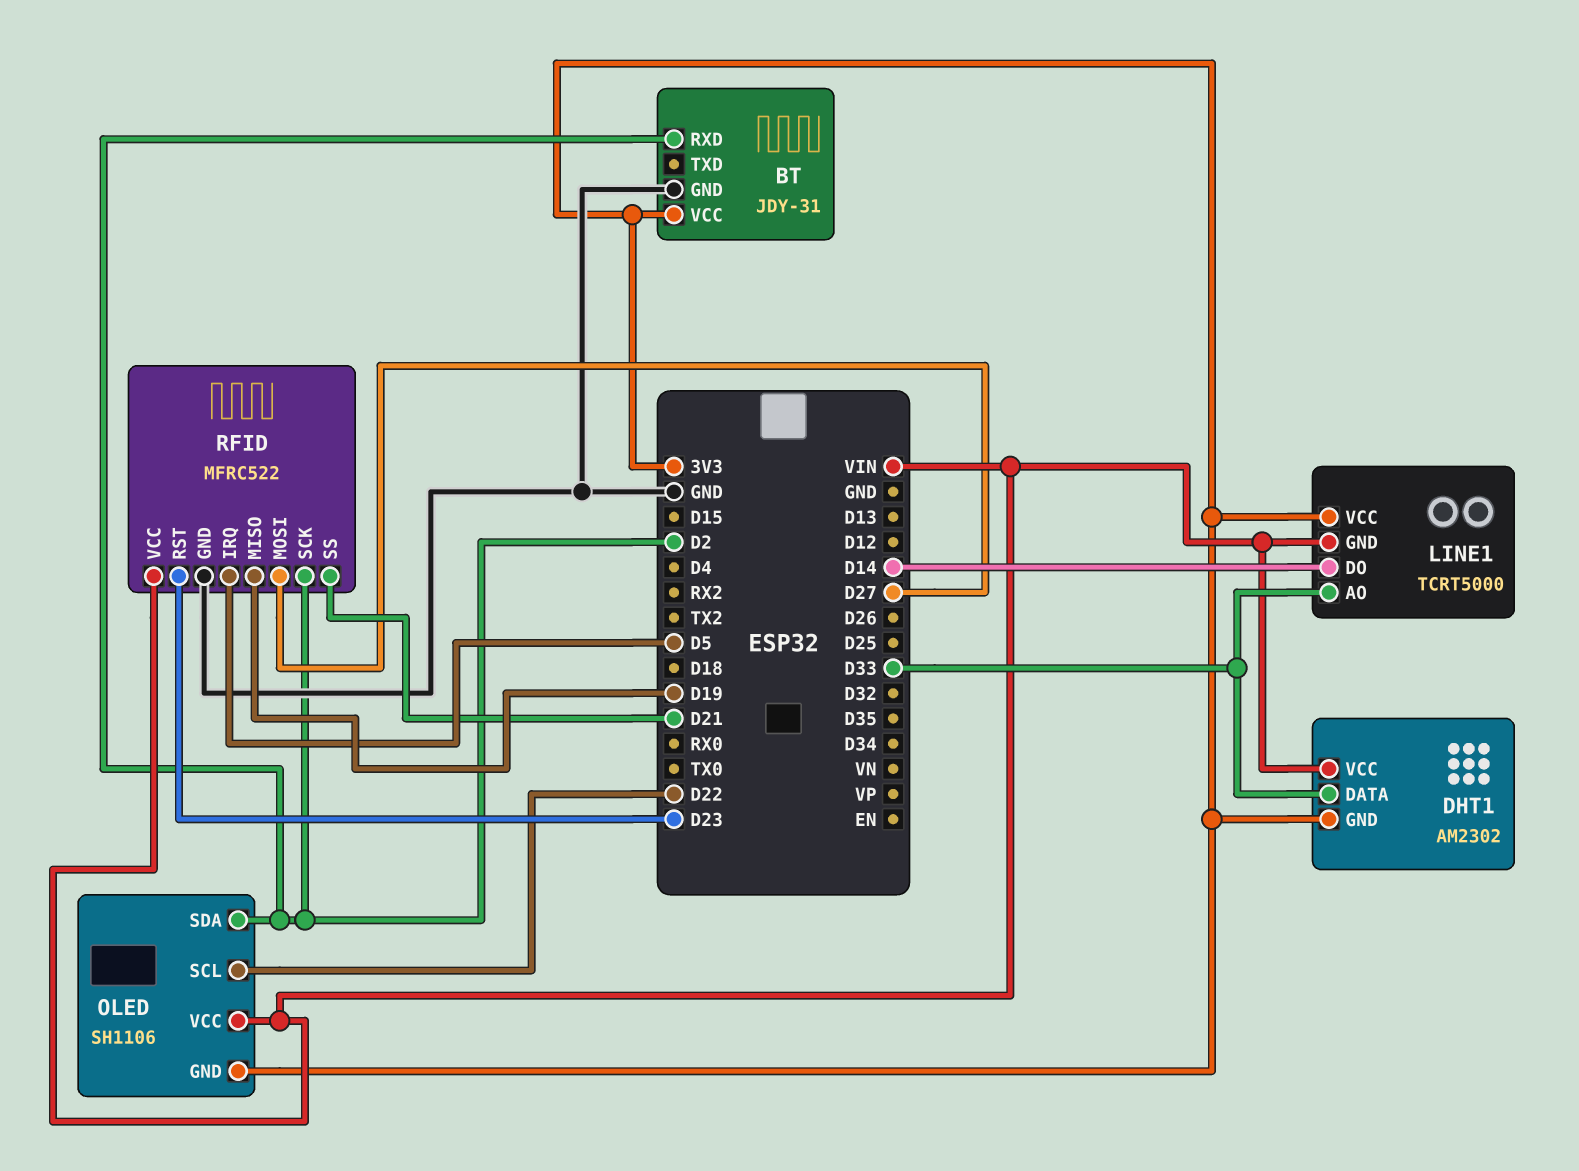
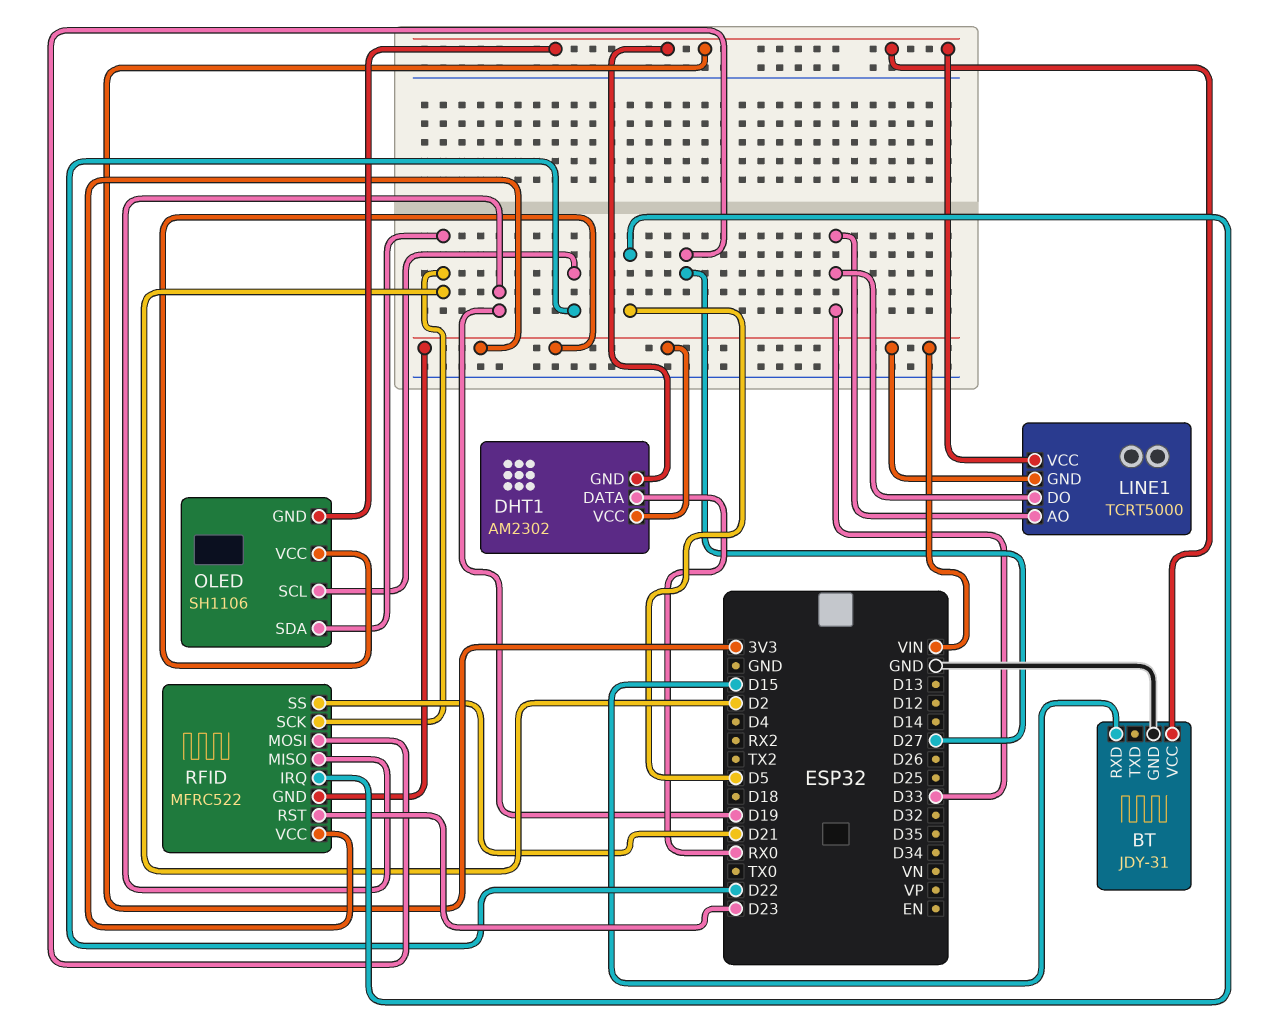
BT pin RXD: D2 -> D15
DHT1 pin DATA: D33 -> RX0
LINE1 pin DO: D14 -> D33
RFID pin GND: GND -> VIN

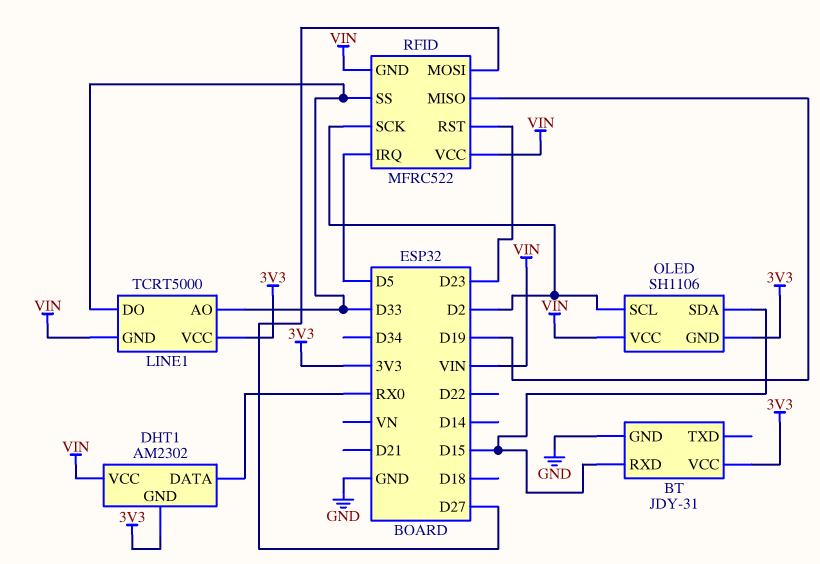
OLED pin SCL: D22 -> D2
OLED pin SDA: D2 -> D15
RFID pin SS: D21 -> D33

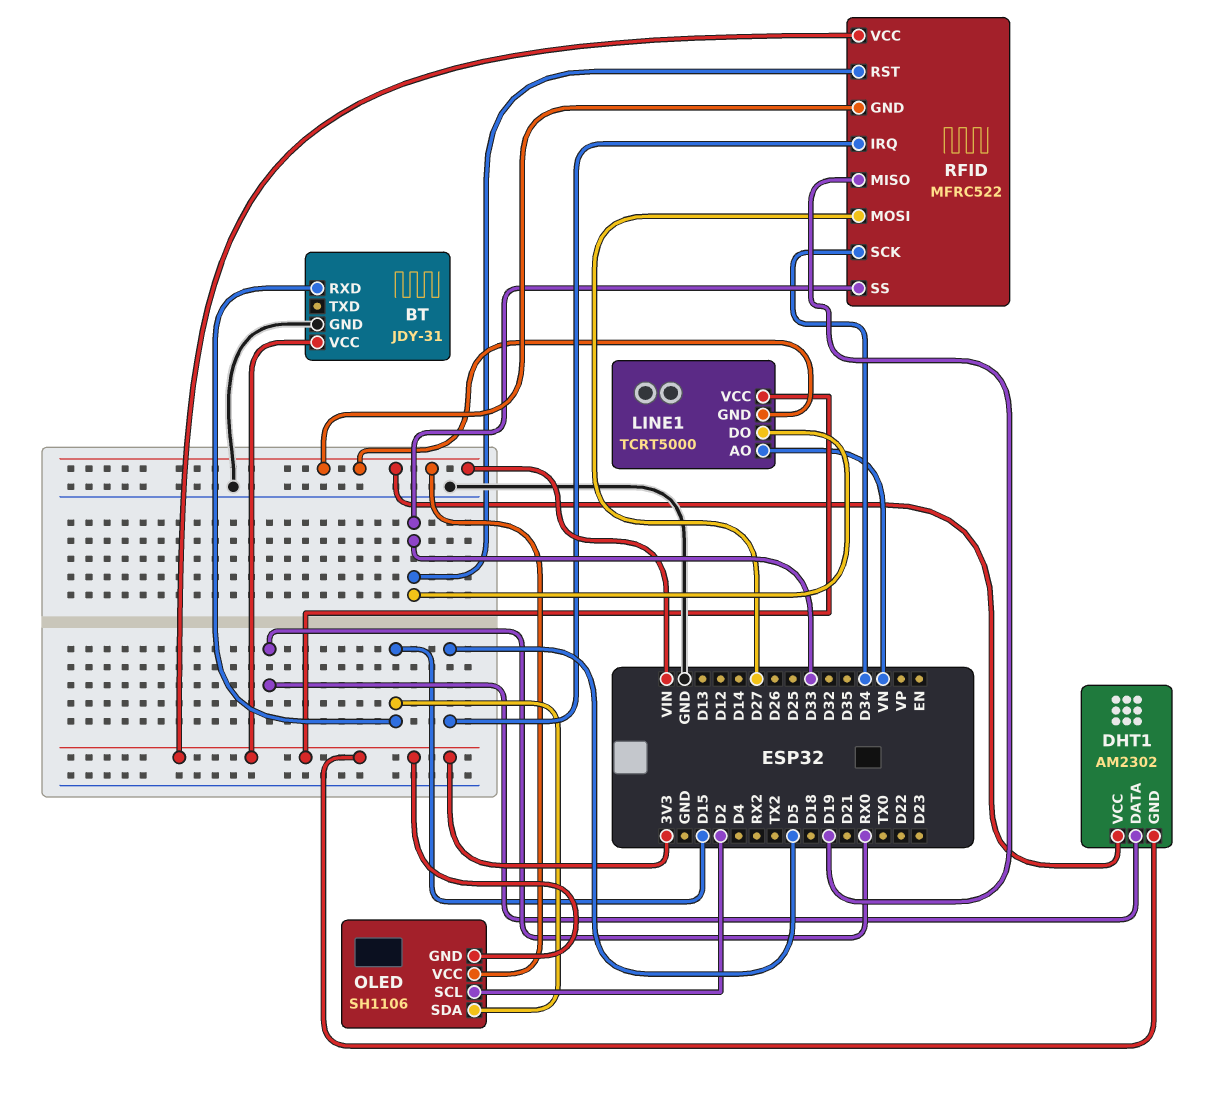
LINE1 pin AO: D33 -> VN
RFID pin RST: D23 -> D33
RFID pin SCK: D2 -> D34
RFID pin VCC: VIN -> 3V3

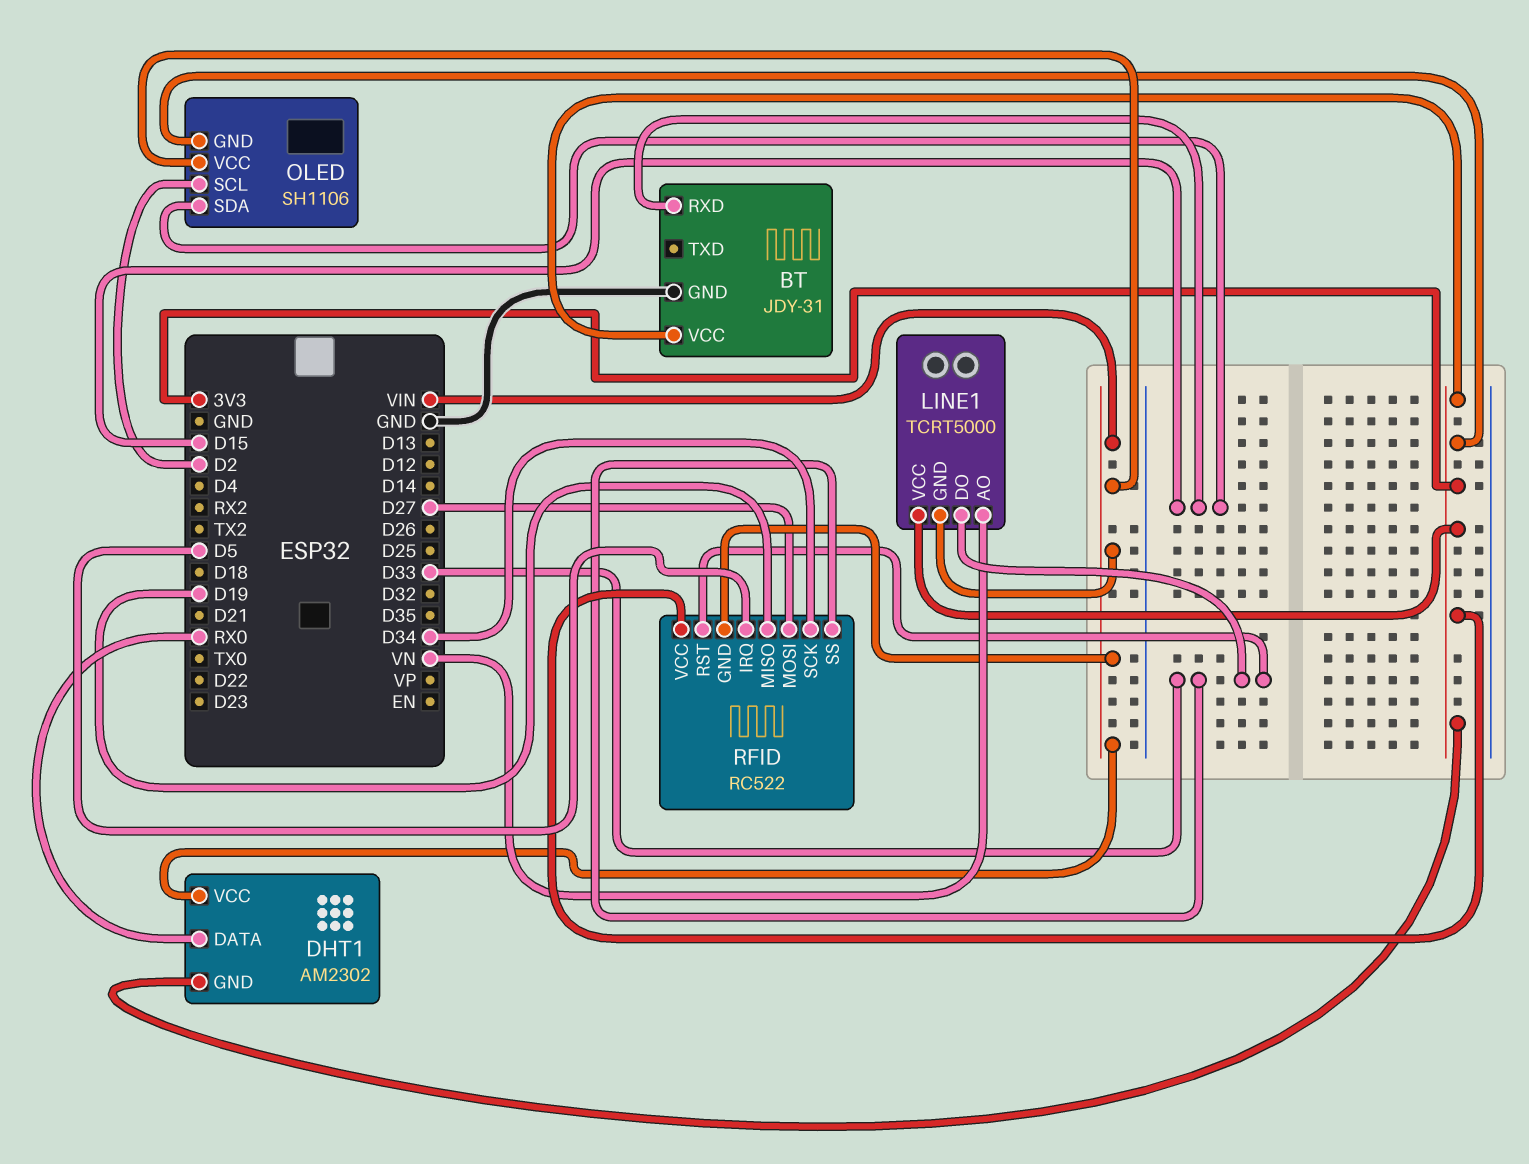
RFID: MFRC522 -> RC522

